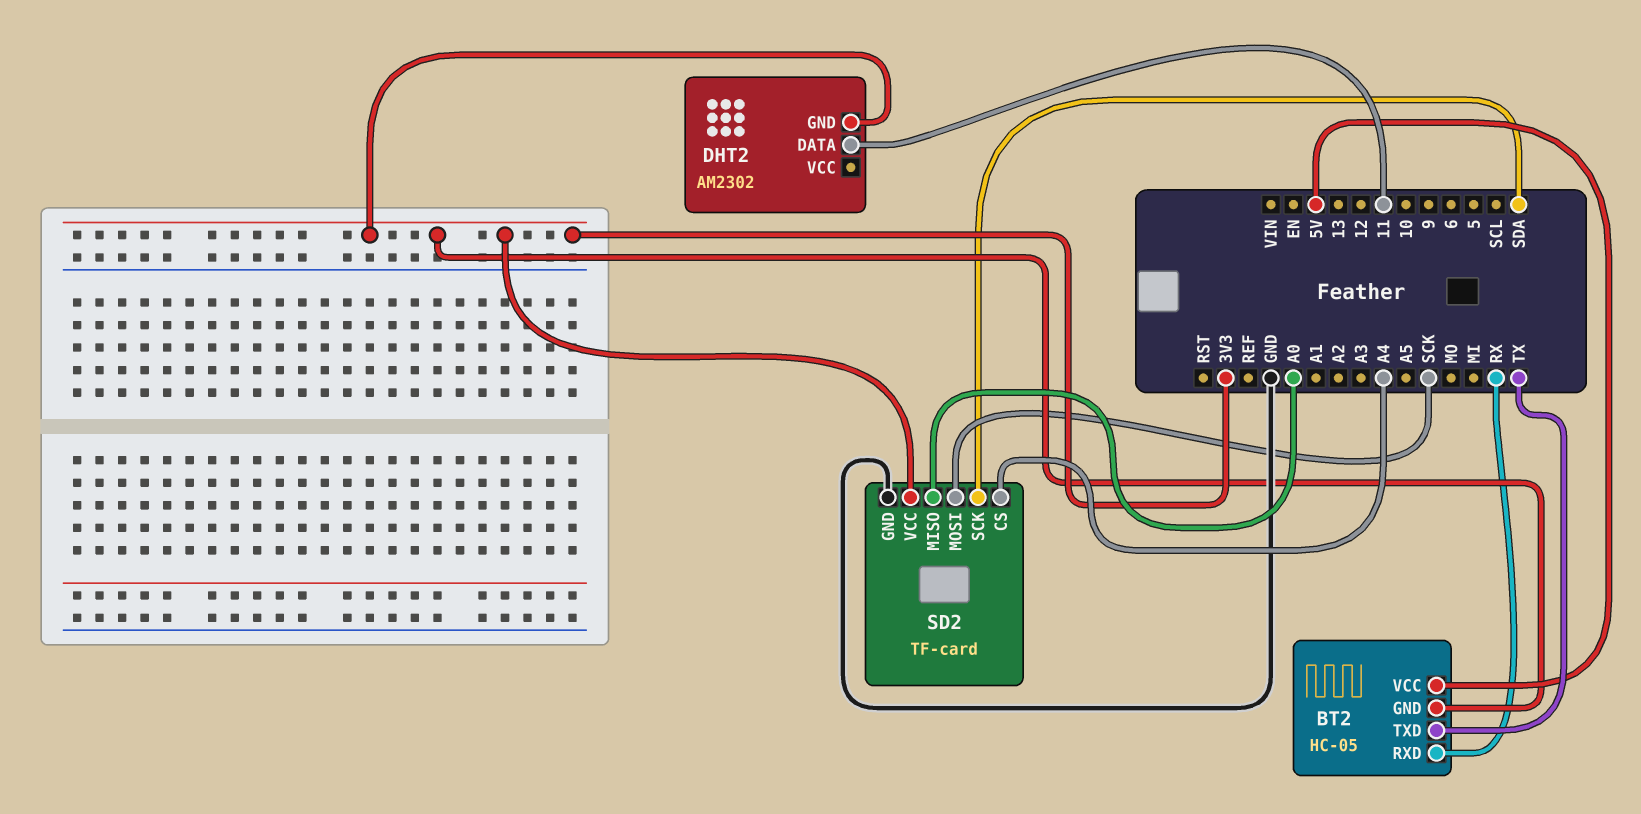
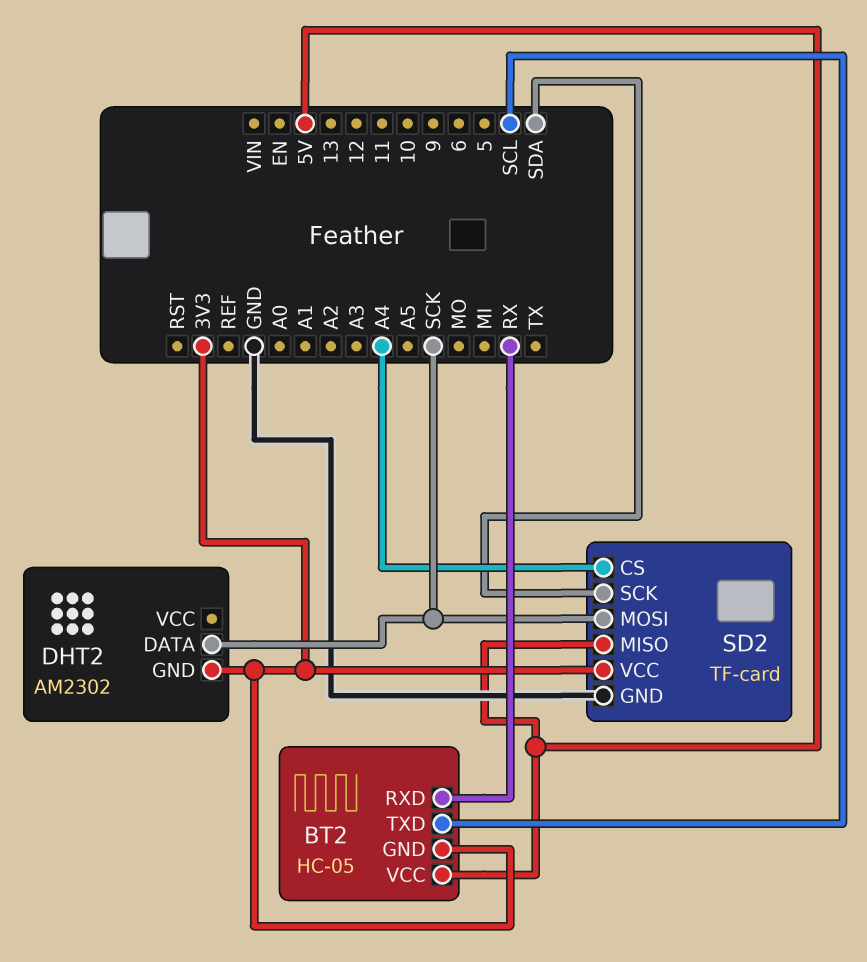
BT2 pin TXD: TX -> SCL
DHT2 pin DATA: 11 -> SCK
SD2 pin MISO: A0 -> 5V

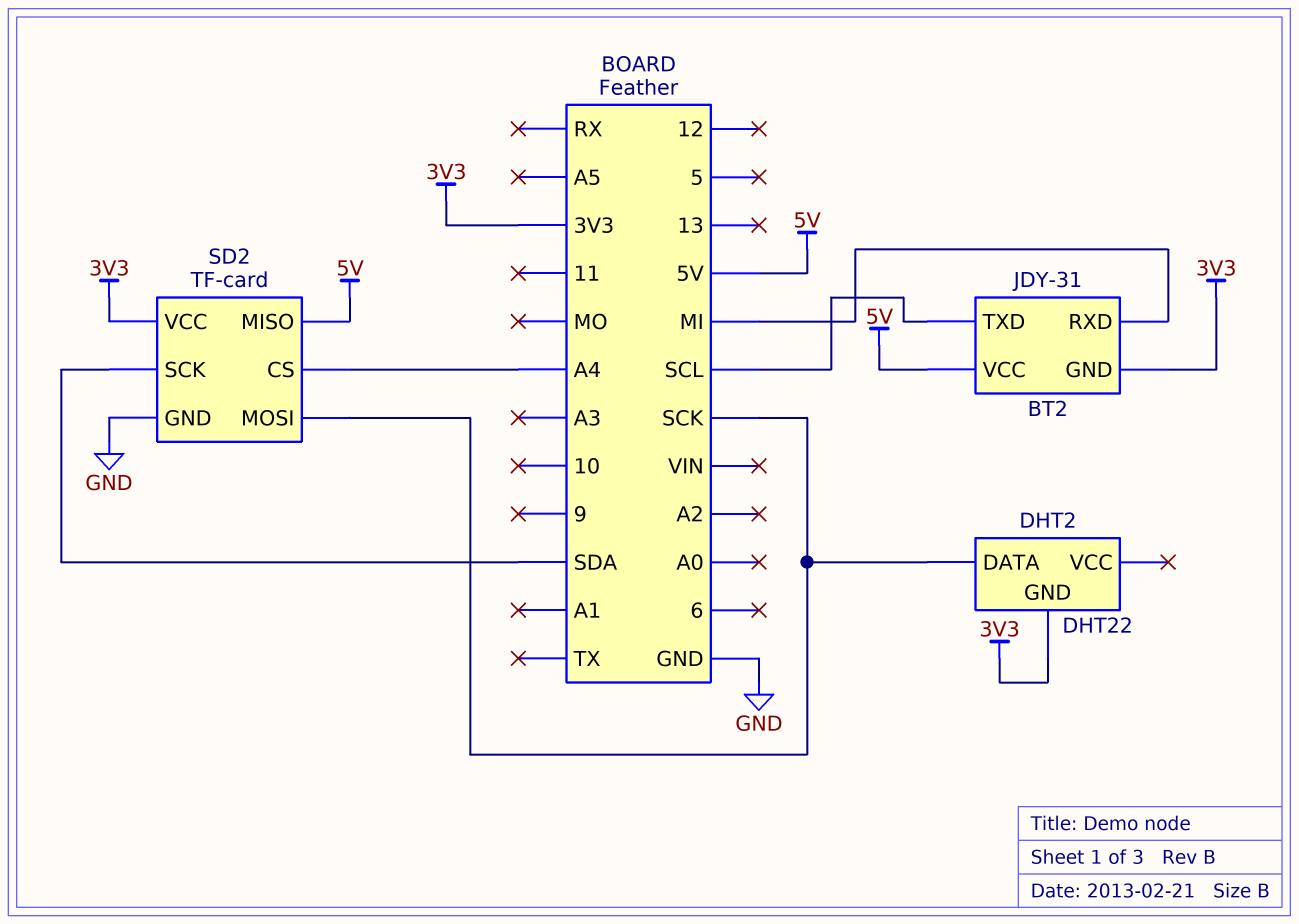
BT2: HC-05 -> JDY-31
BT2 pin RXD: RX -> MI
DHT2: AM2302 -> DHT22

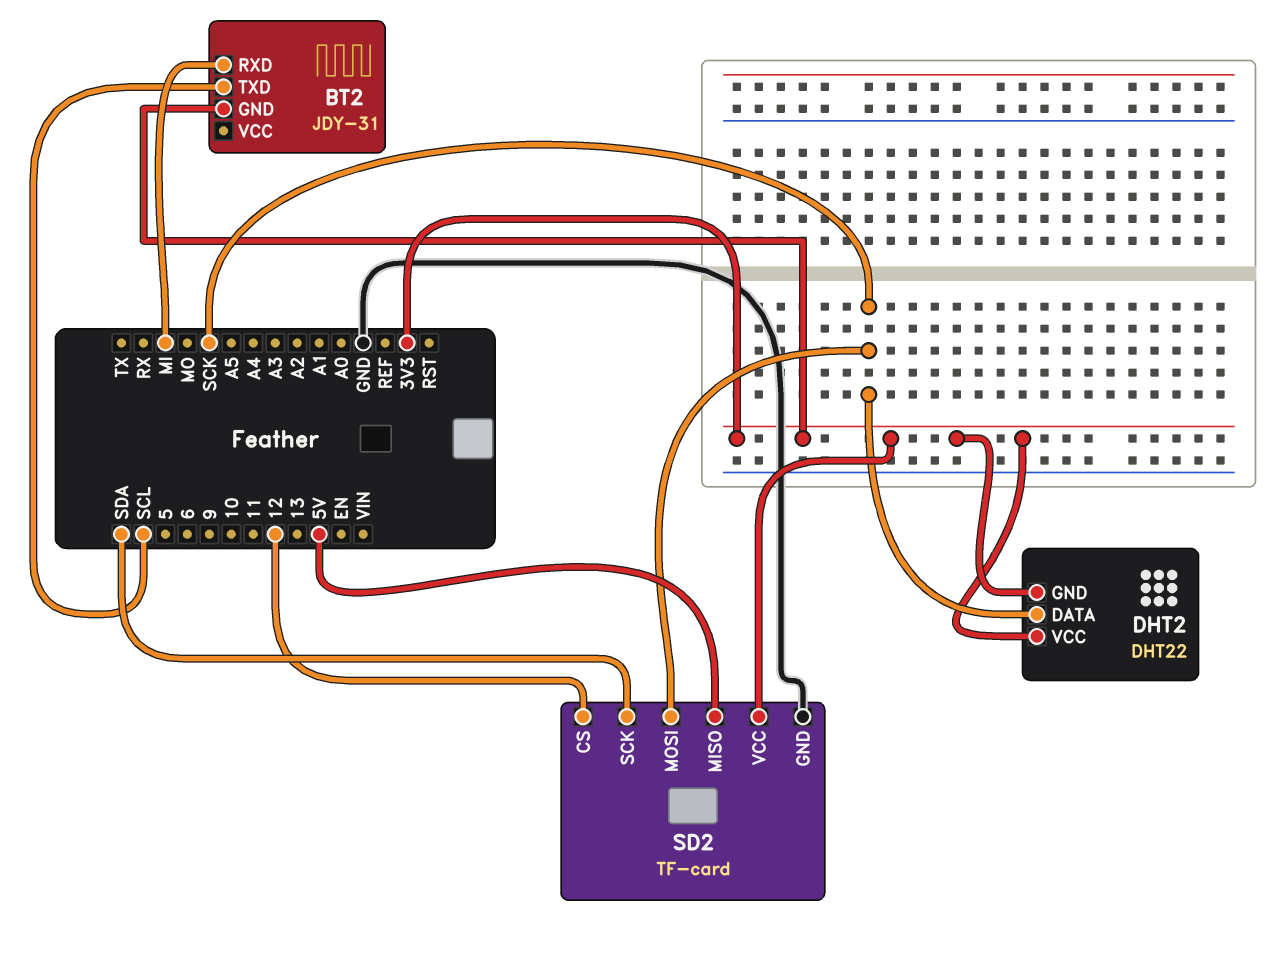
BT2 pin VCC: 5V -> none
DHT2 pin VCC: none -> 3V3
SD2 pin CS: A4 -> 12

